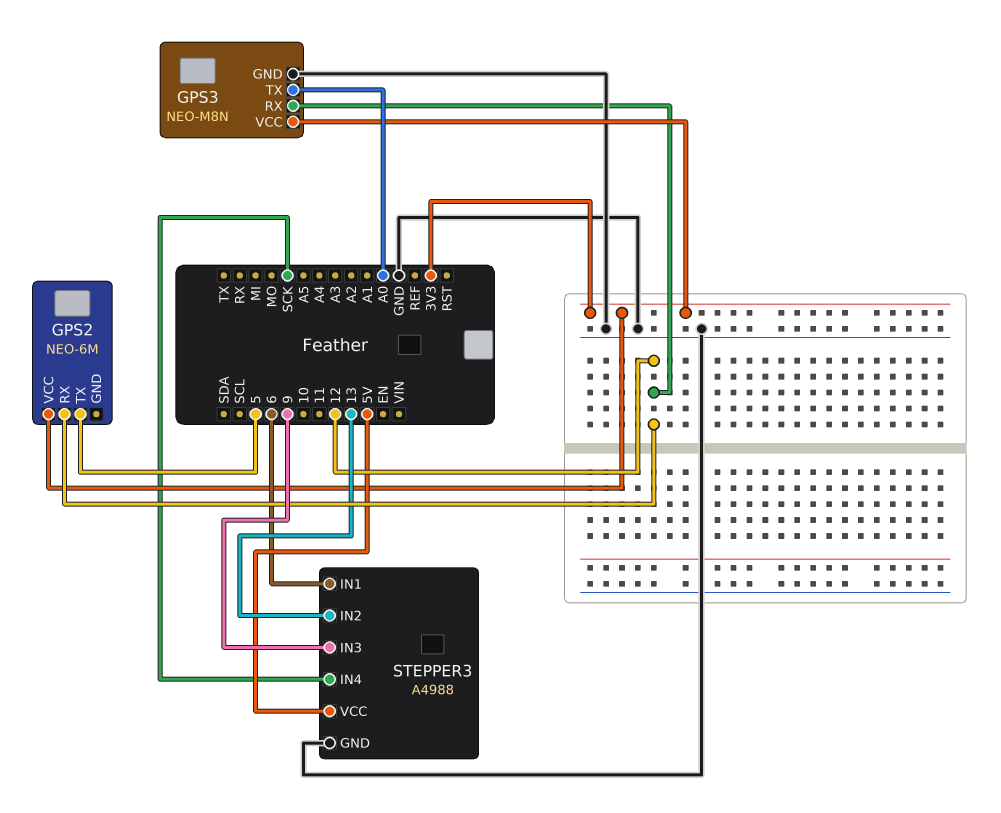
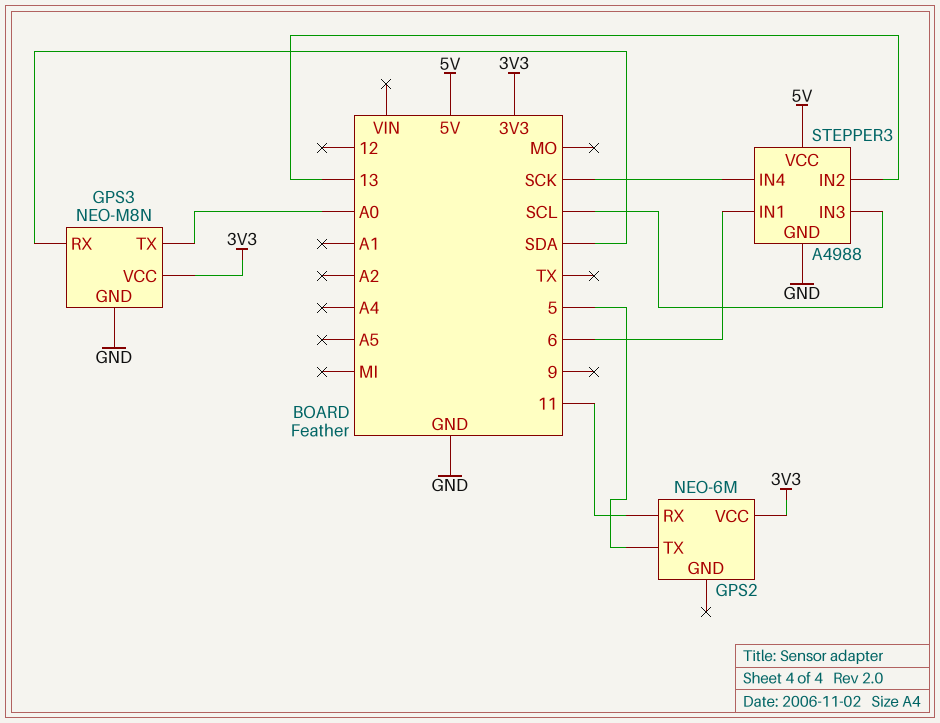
GPS2 pin RX: 12 -> 11
GPS3 pin RX: 12 -> SDA
STEPPER3 pin IN3: 9 -> SCL

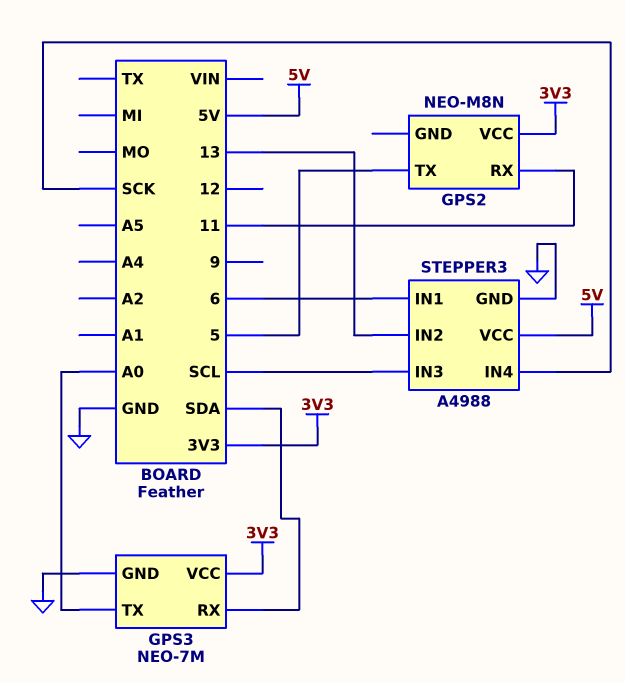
GPS2: NEO-6M -> NEO-M8N
GPS3: NEO-M8N -> NEO-7M

